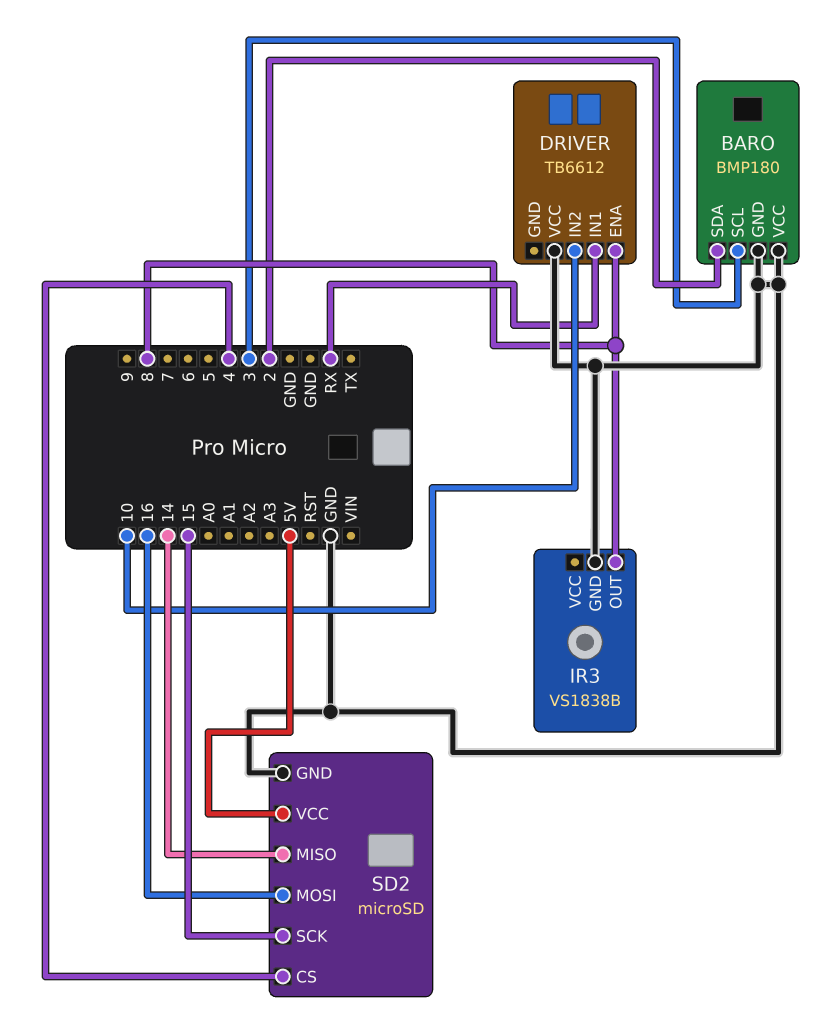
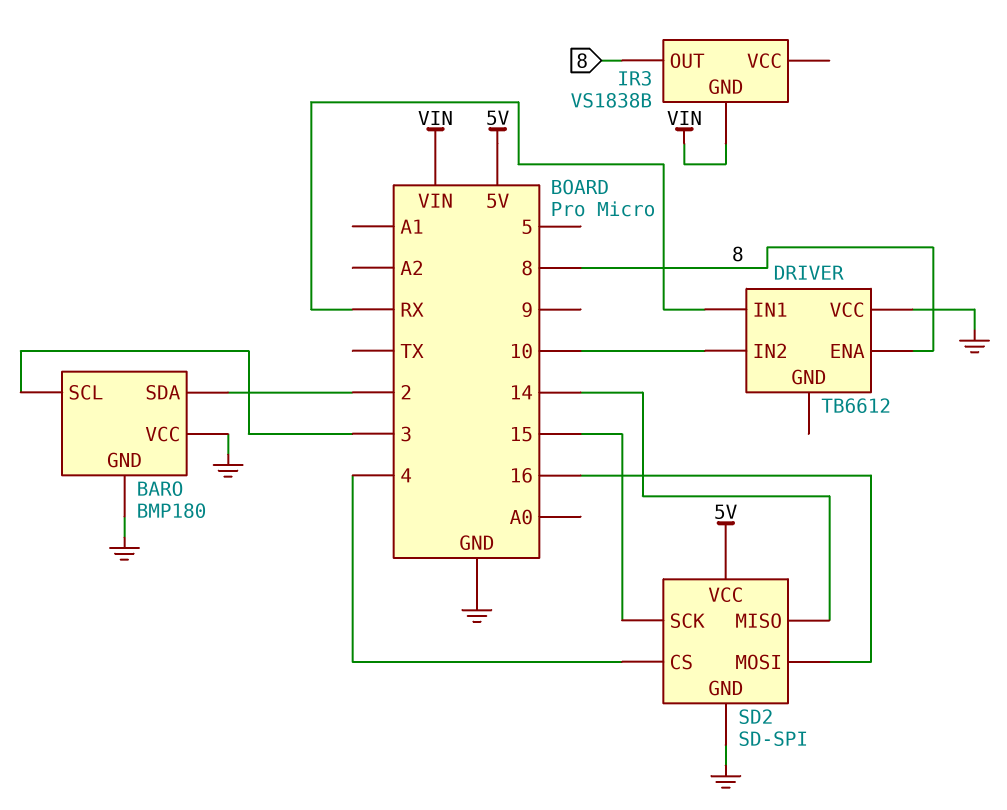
IR3 pin GND: GND -> VIN
SD2: microSD -> SD-SPI

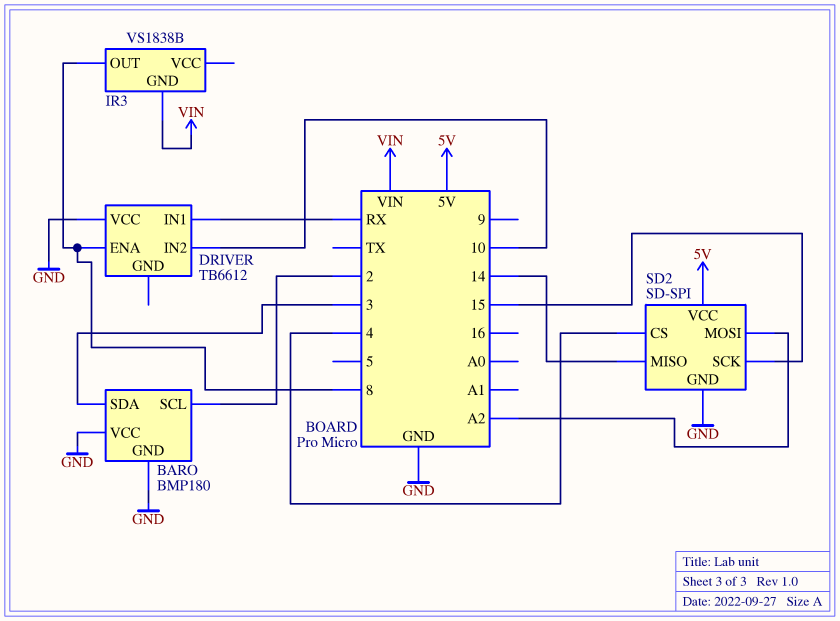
BARO pin SCL: 3 -> 2
BARO pin SDA: 2 -> 3
SD2 pin MOSI: 16 -> A2

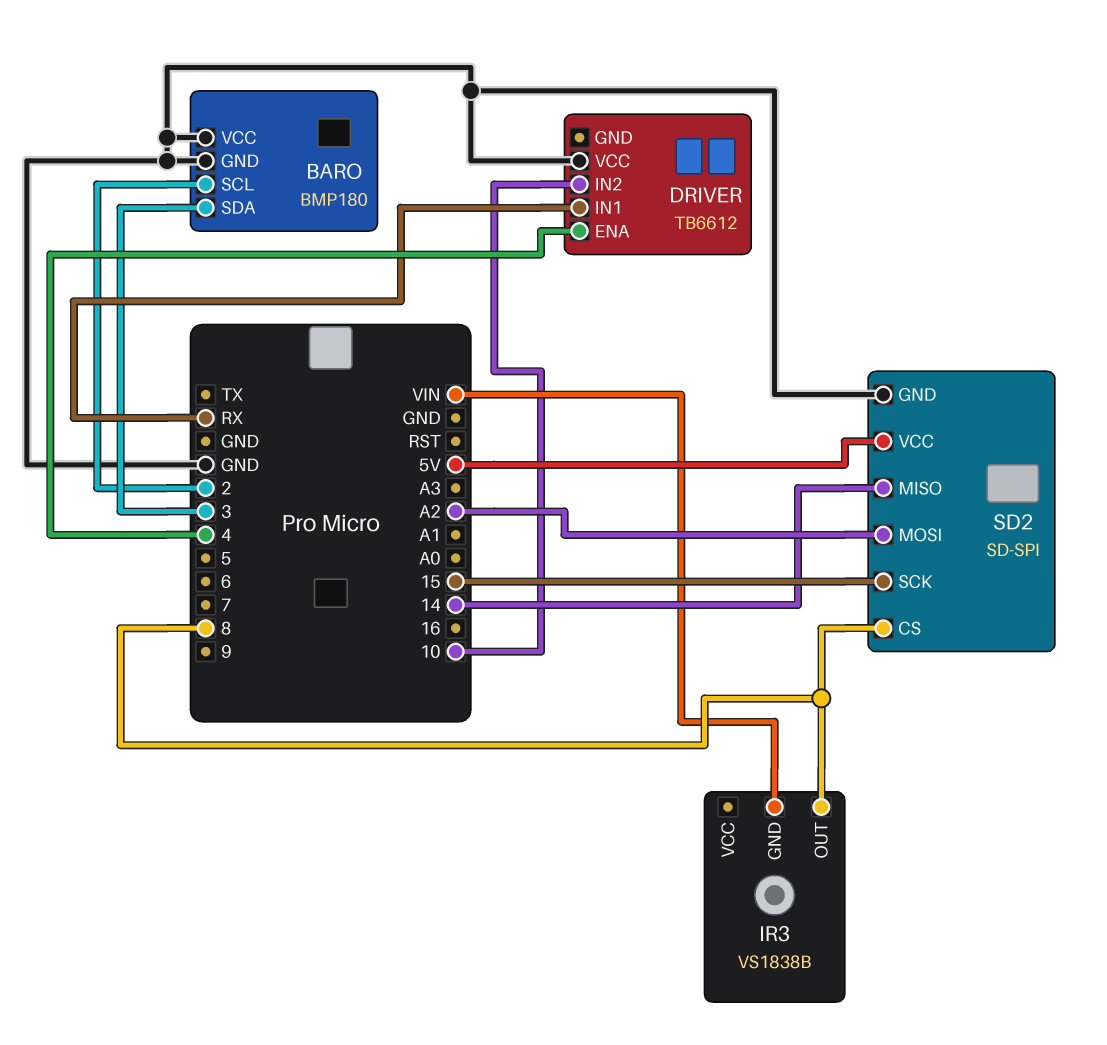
DRIVER pin ENA: 8 -> 4
SD2 pin CS: 4 -> 8

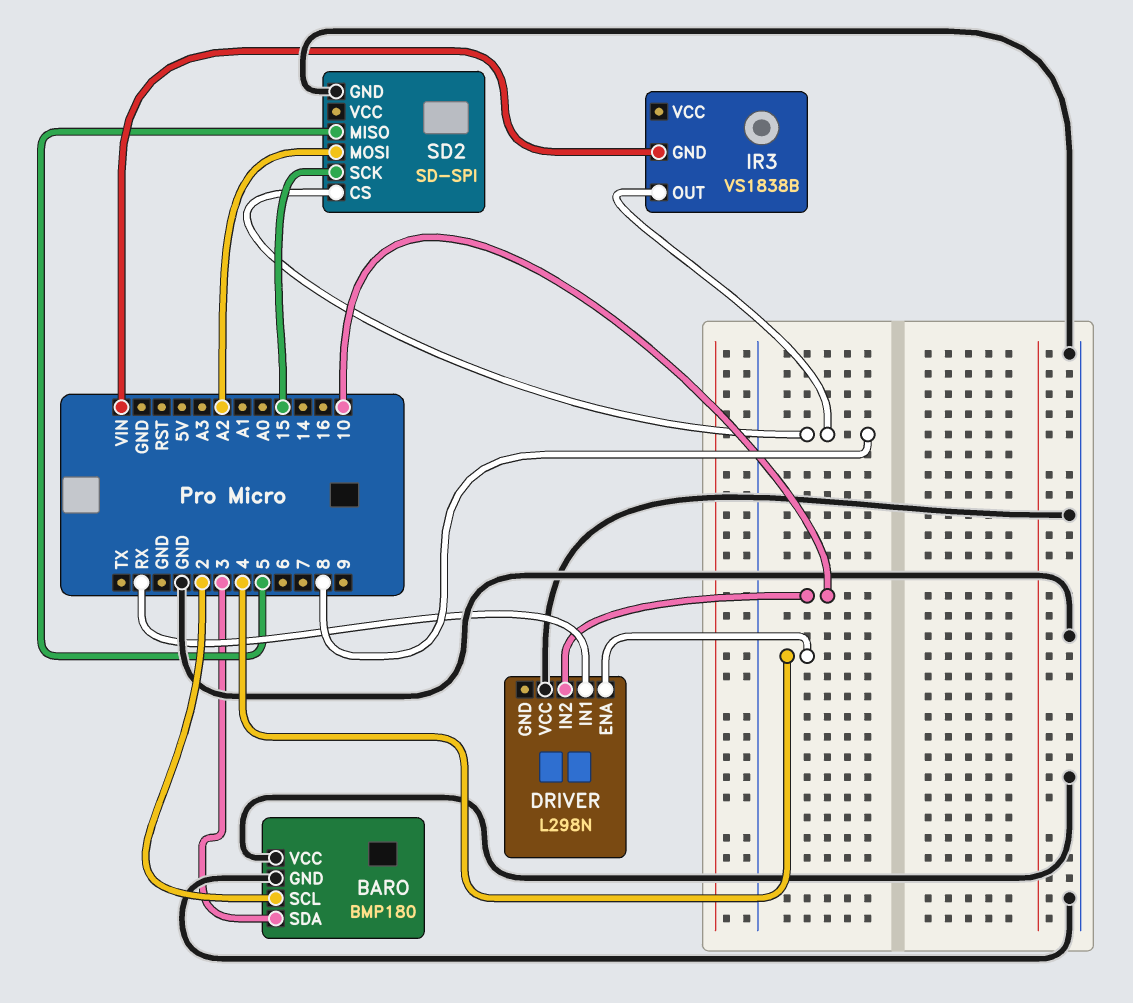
DRIVER: TB6612 -> L298N
SD2 pin MISO: 14 -> 5
SD2 pin VCC: 5V -> none

